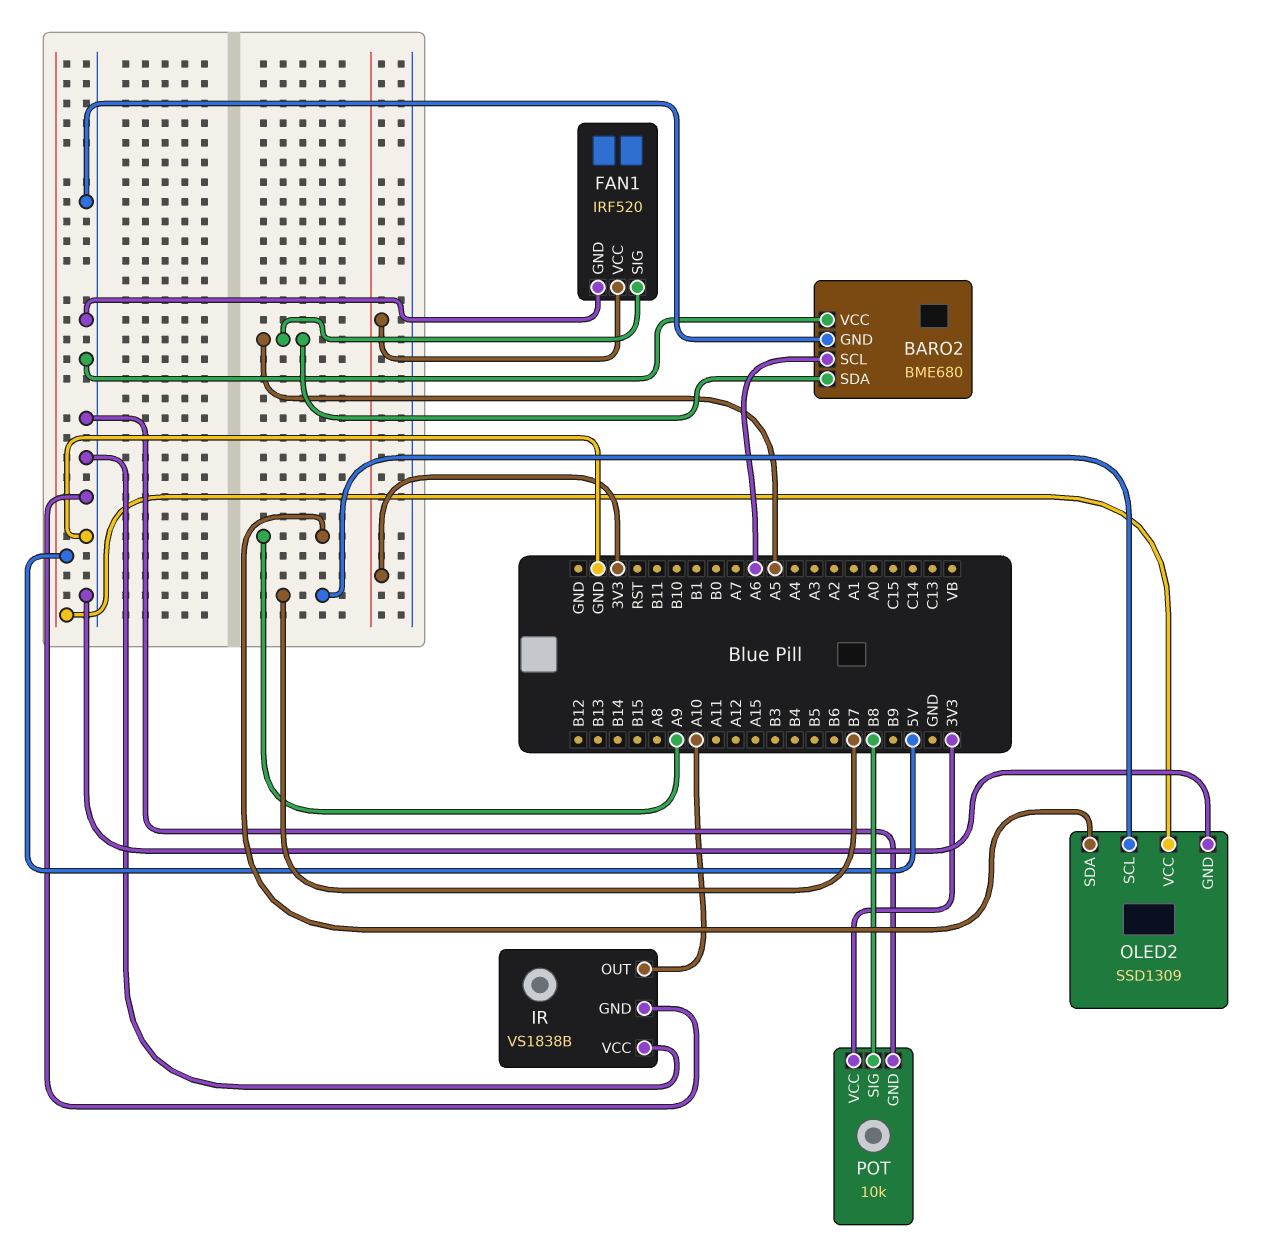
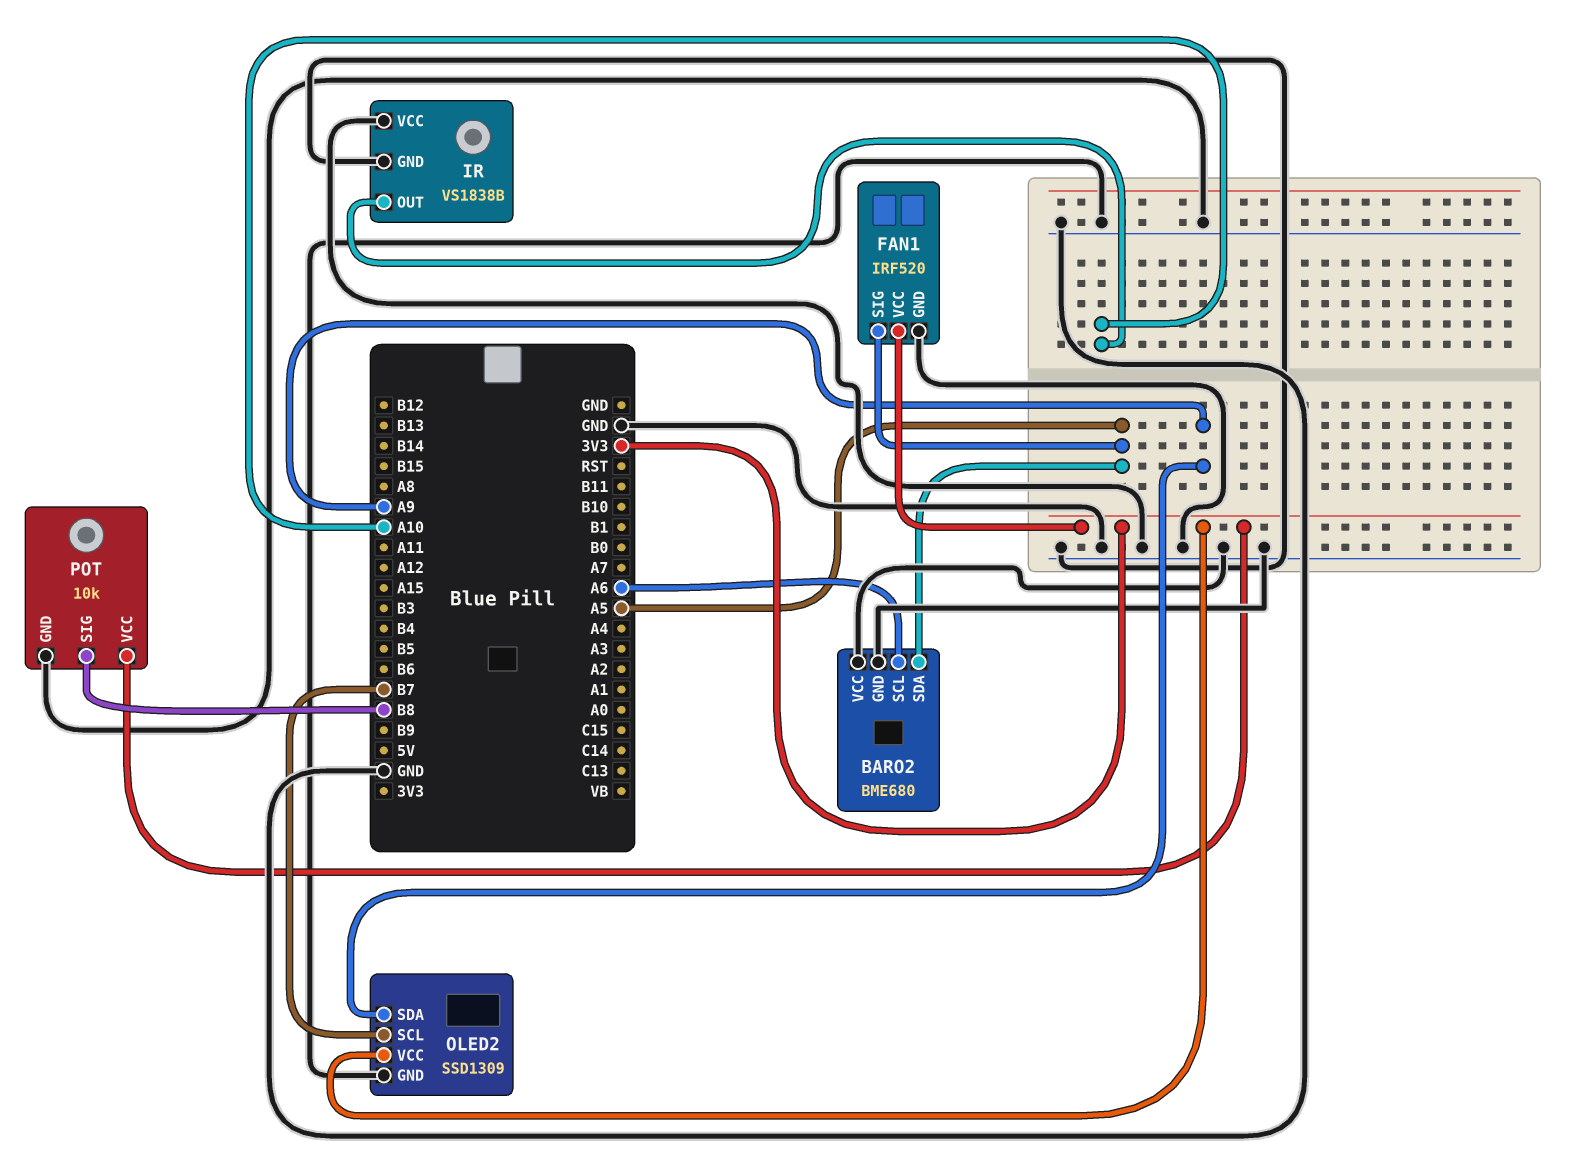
OLED2 pin VCC: 5V -> 3V3

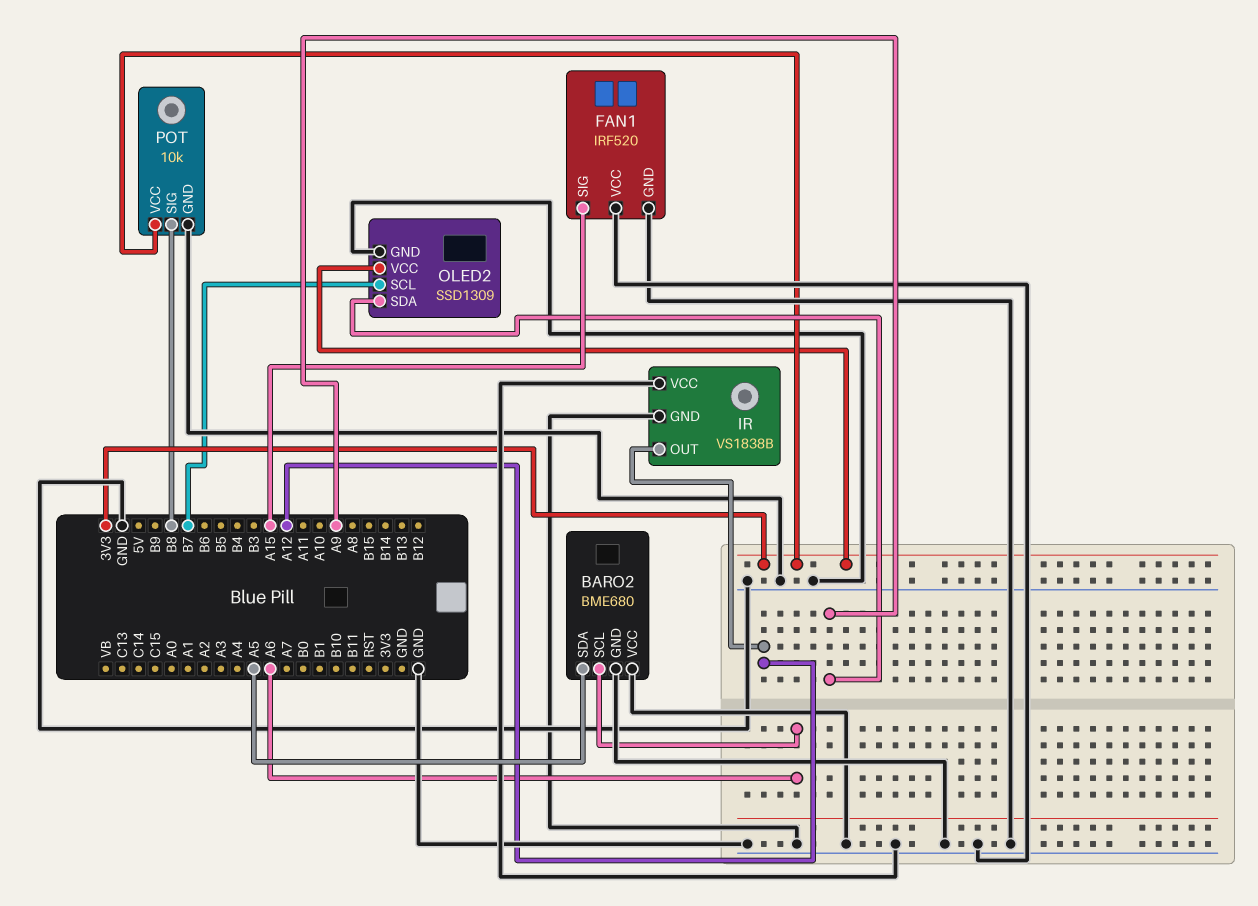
FAN1 pin SIG: A5 -> A15
FAN1 pin VCC: 3V3 -> GND
IR pin OUT: A10 -> A12

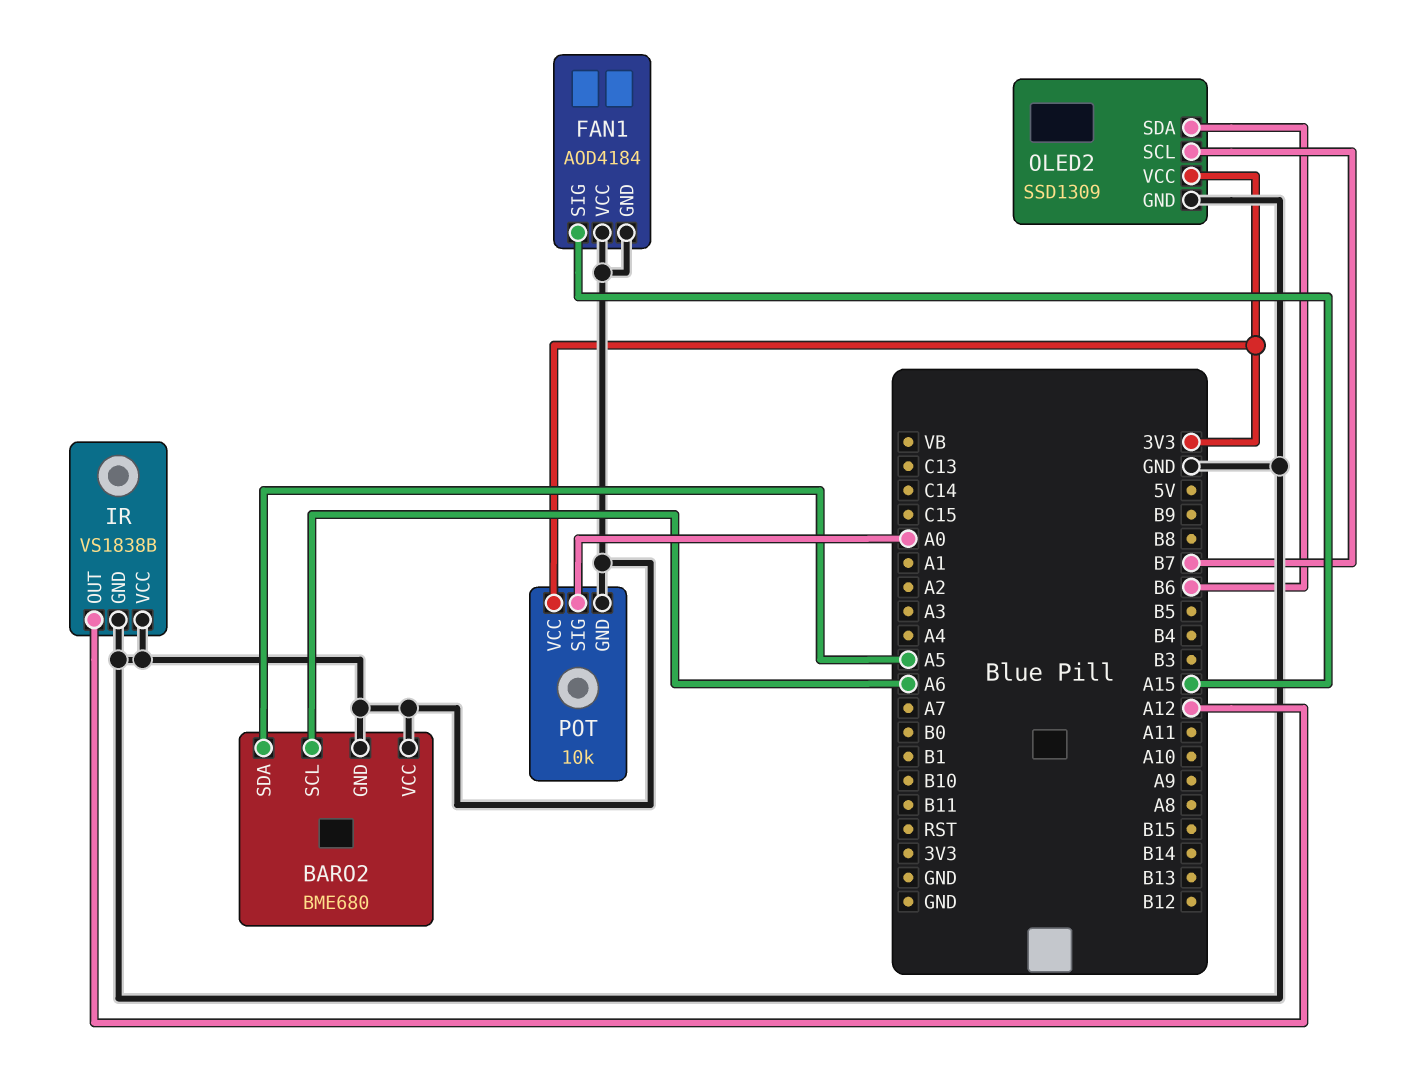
FAN1: IRF520 -> AOD4184
OLED2 pin SDA: A9 -> B6
POT pin SIG: B8 -> A0

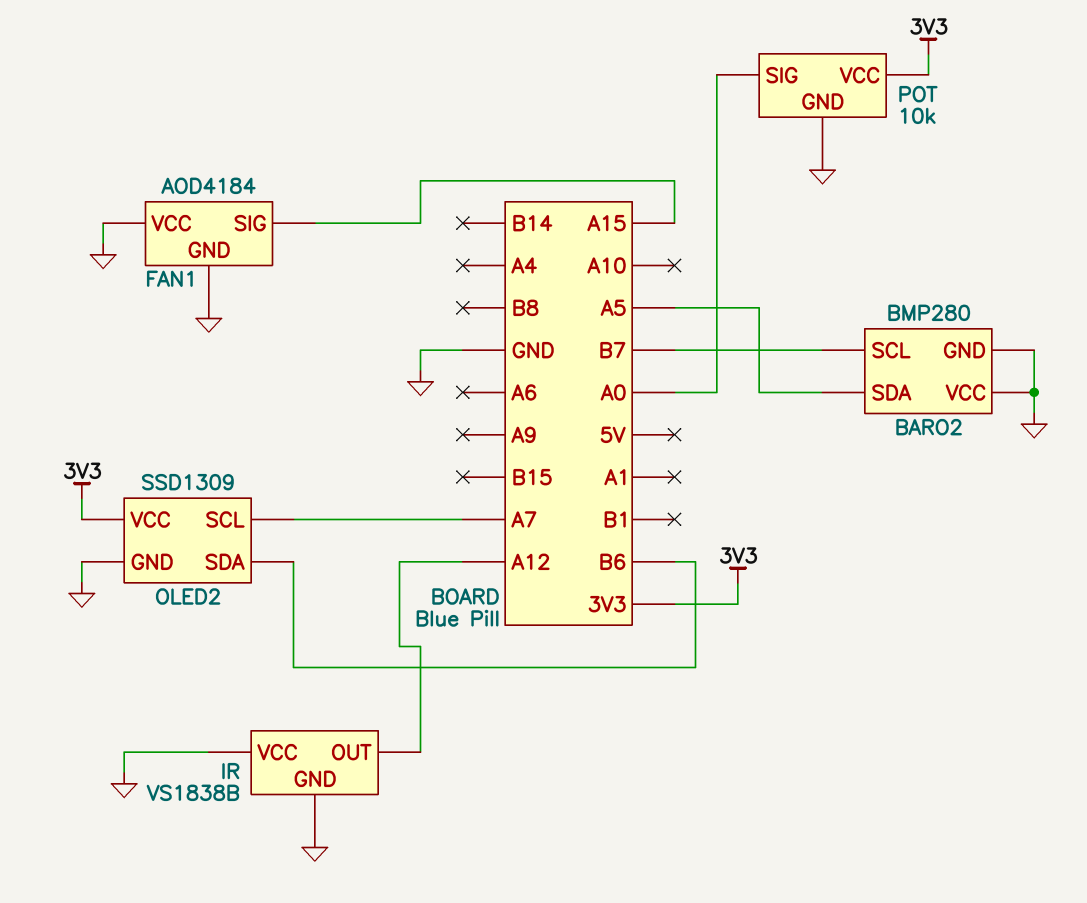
BARO2: BME680 -> BMP280
BARO2 pin SCL: A6 -> B7
OLED2 pin SCL: B7 -> A7

